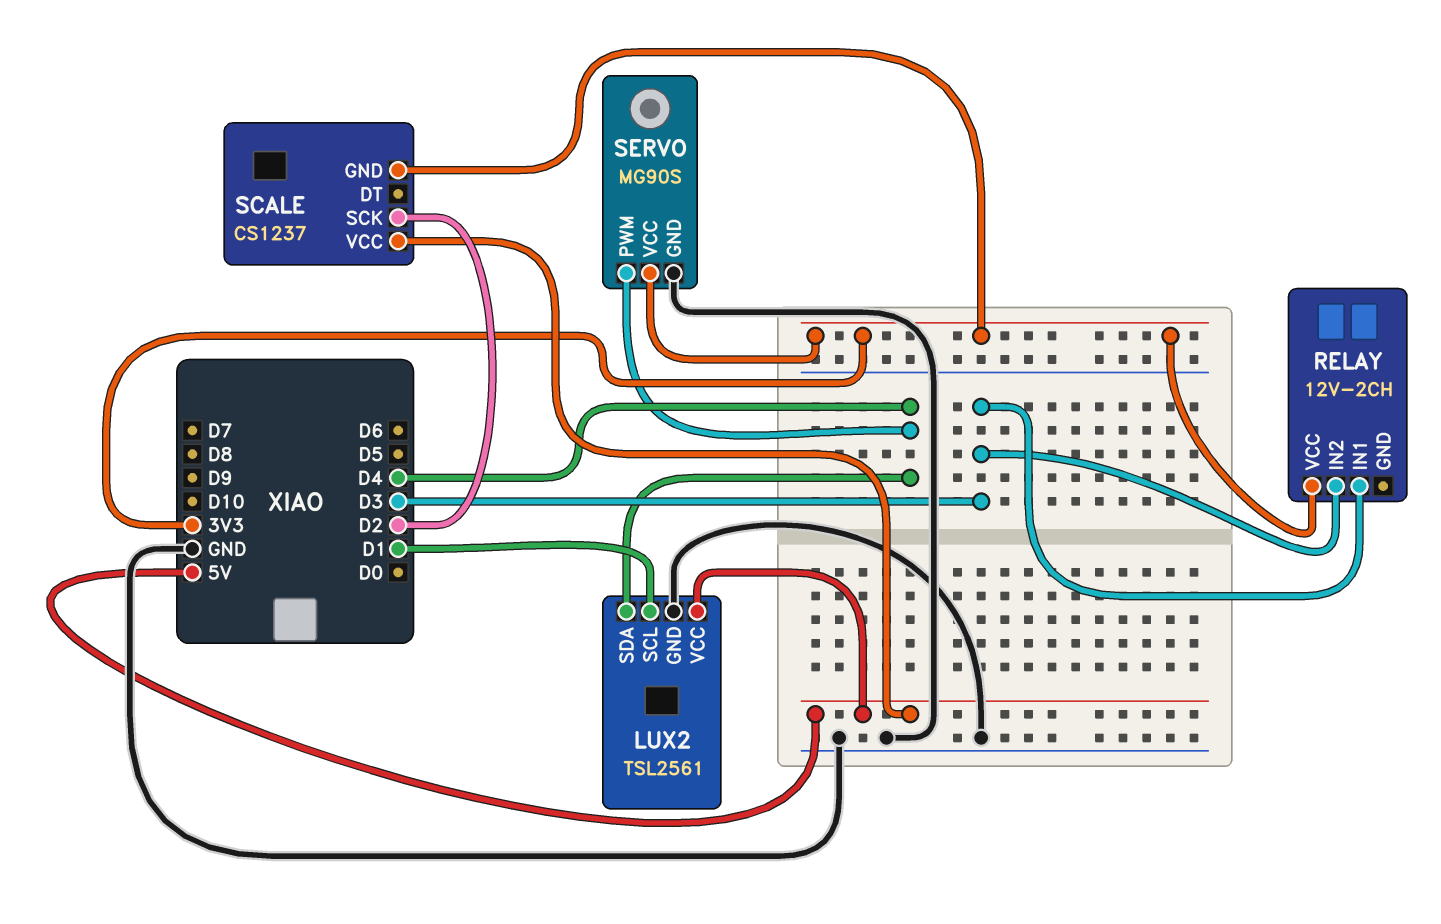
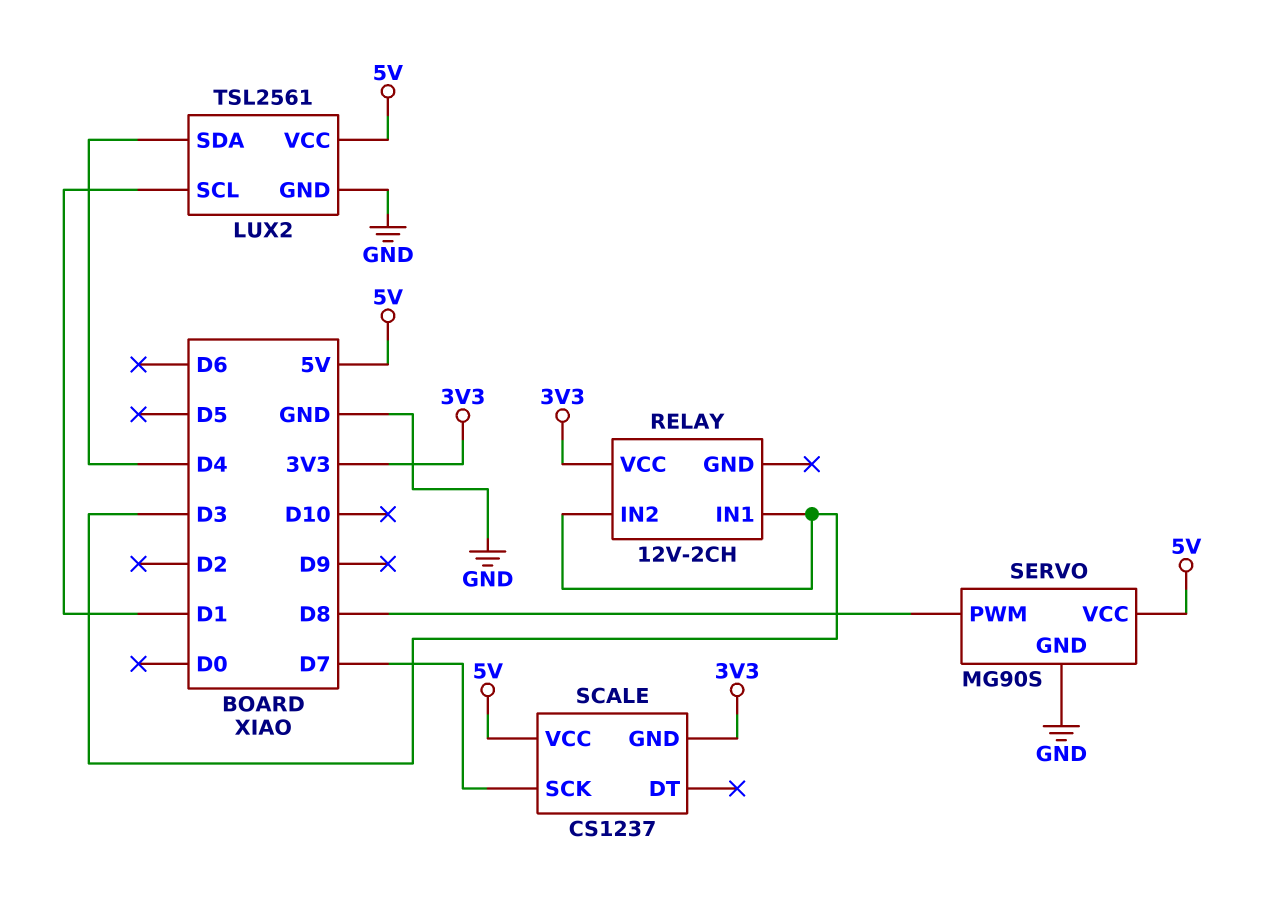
SCALE pin SCK: D2 -> D7
SERVO pin PWM: D4 -> D8
SERVO pin VCC: 3V3 -> 5V

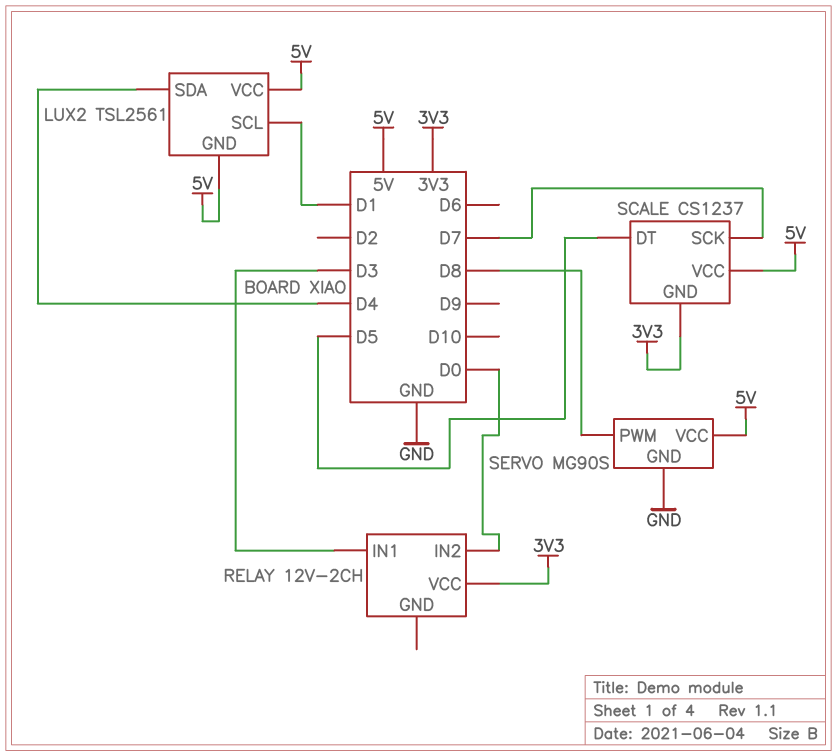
LUX2 pin GND: GND -> 5V
RELAY pin IN2: D3 -> D0
SCALE pin DT: none -> D5

